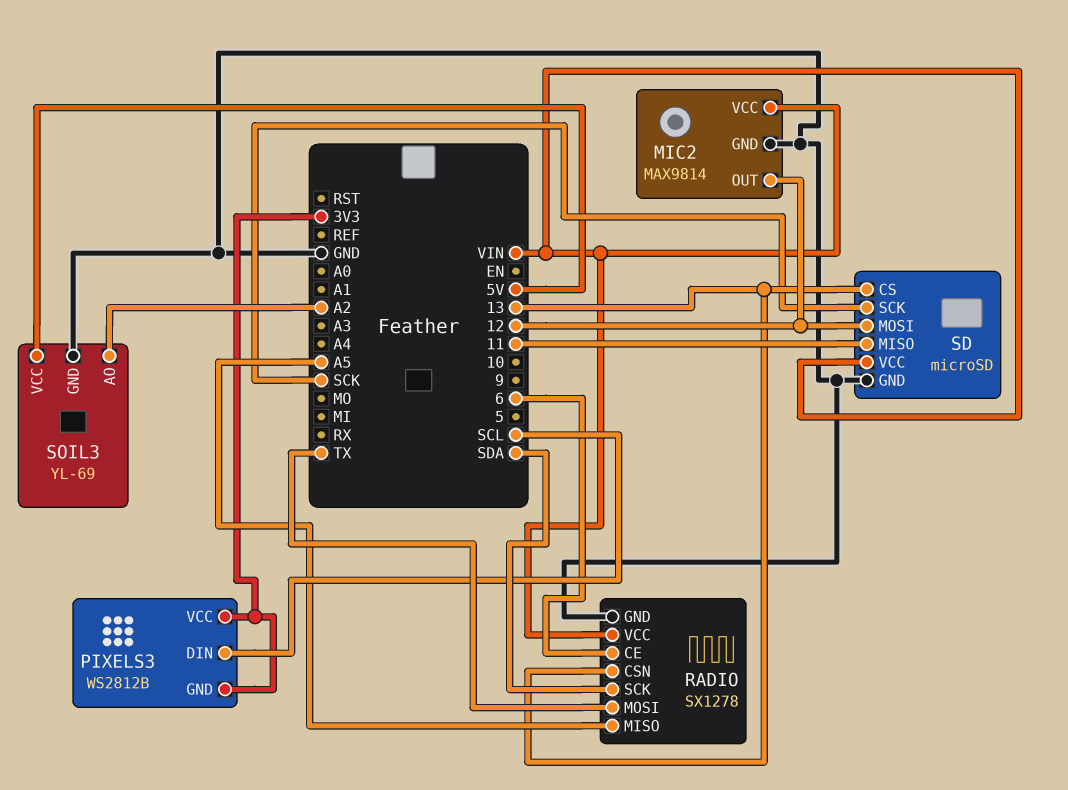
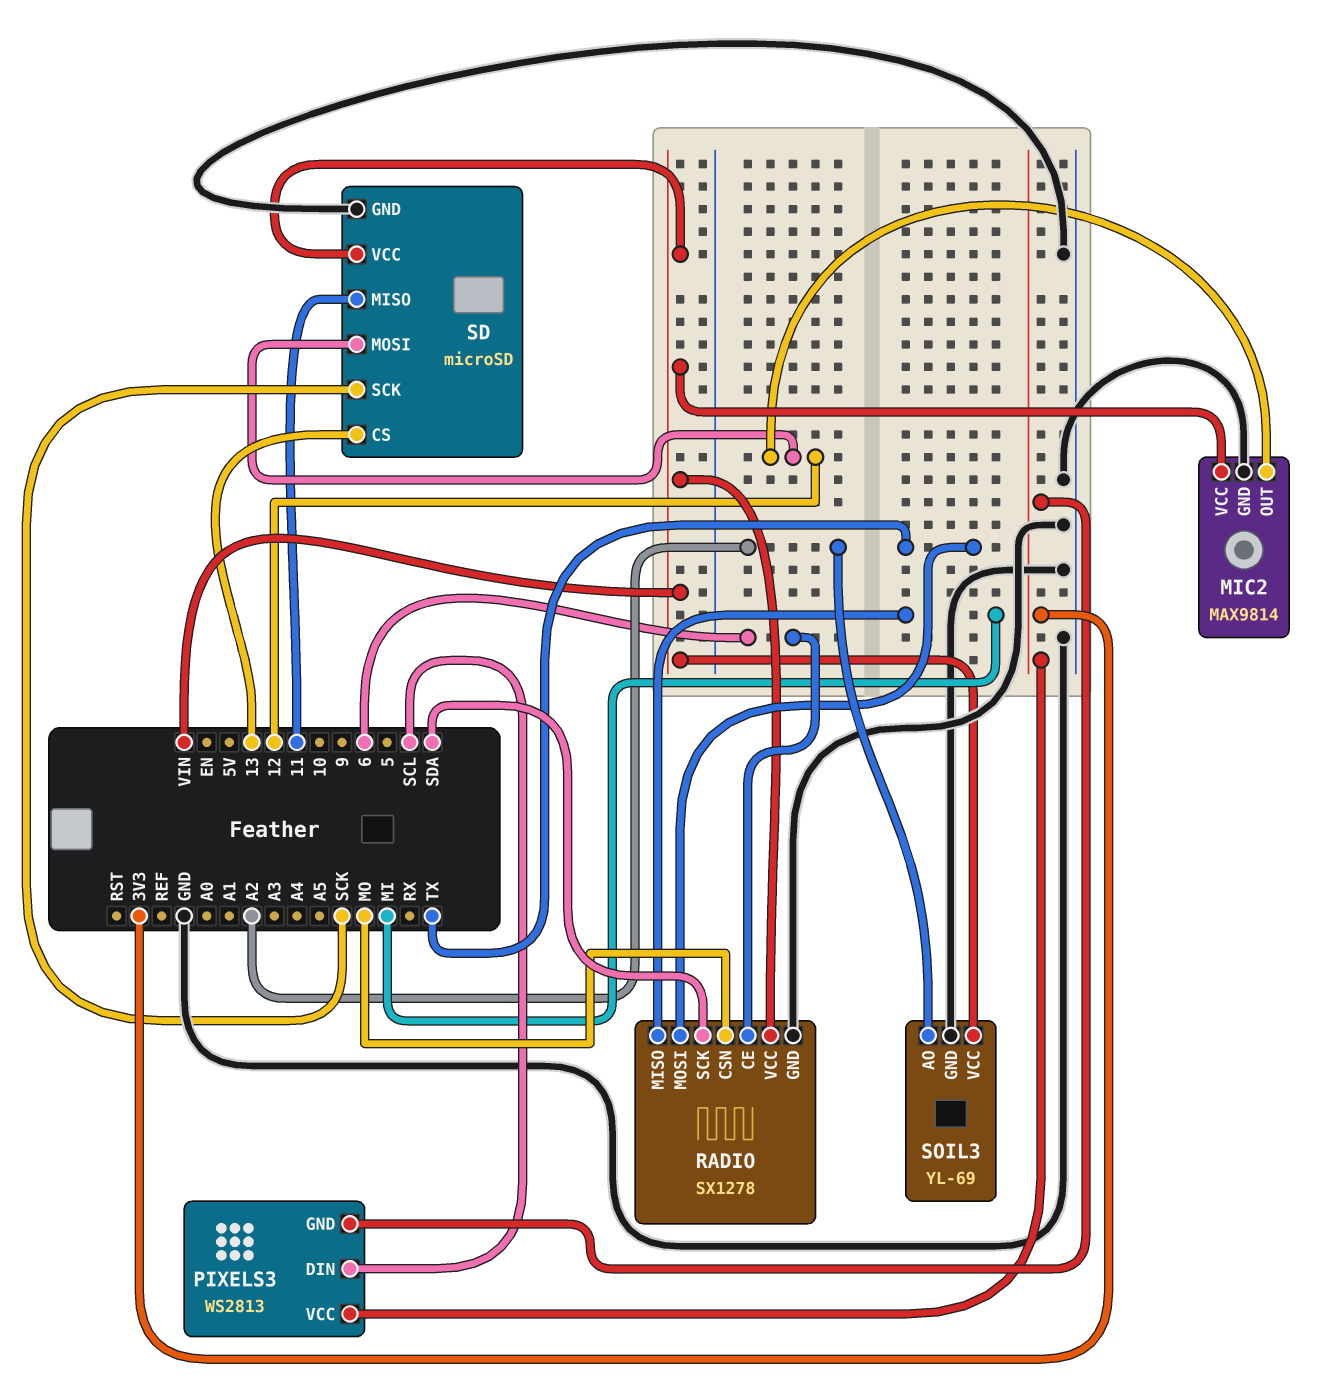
PIXELS3: WS2812B -> WS2813
RADIO pin CSN: 13 -> MO
RADIO pin MISO: A5 -> MI
SOIL3 pin VCC: 5V -> VIN

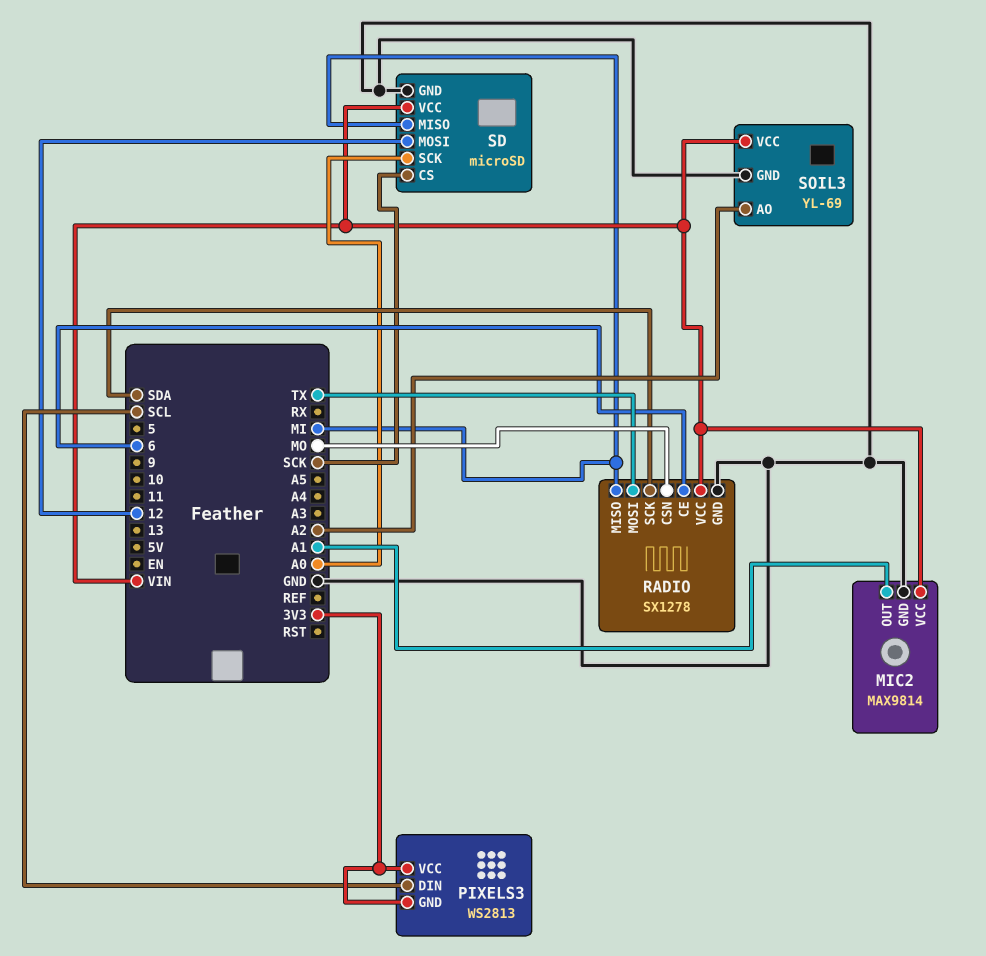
MIC2 pin OUT: 12 -> A1
SD pin CS: 13 -> SCK
SD pin MISO: 11 -> MI
SD pin SCK: SCK -> A0

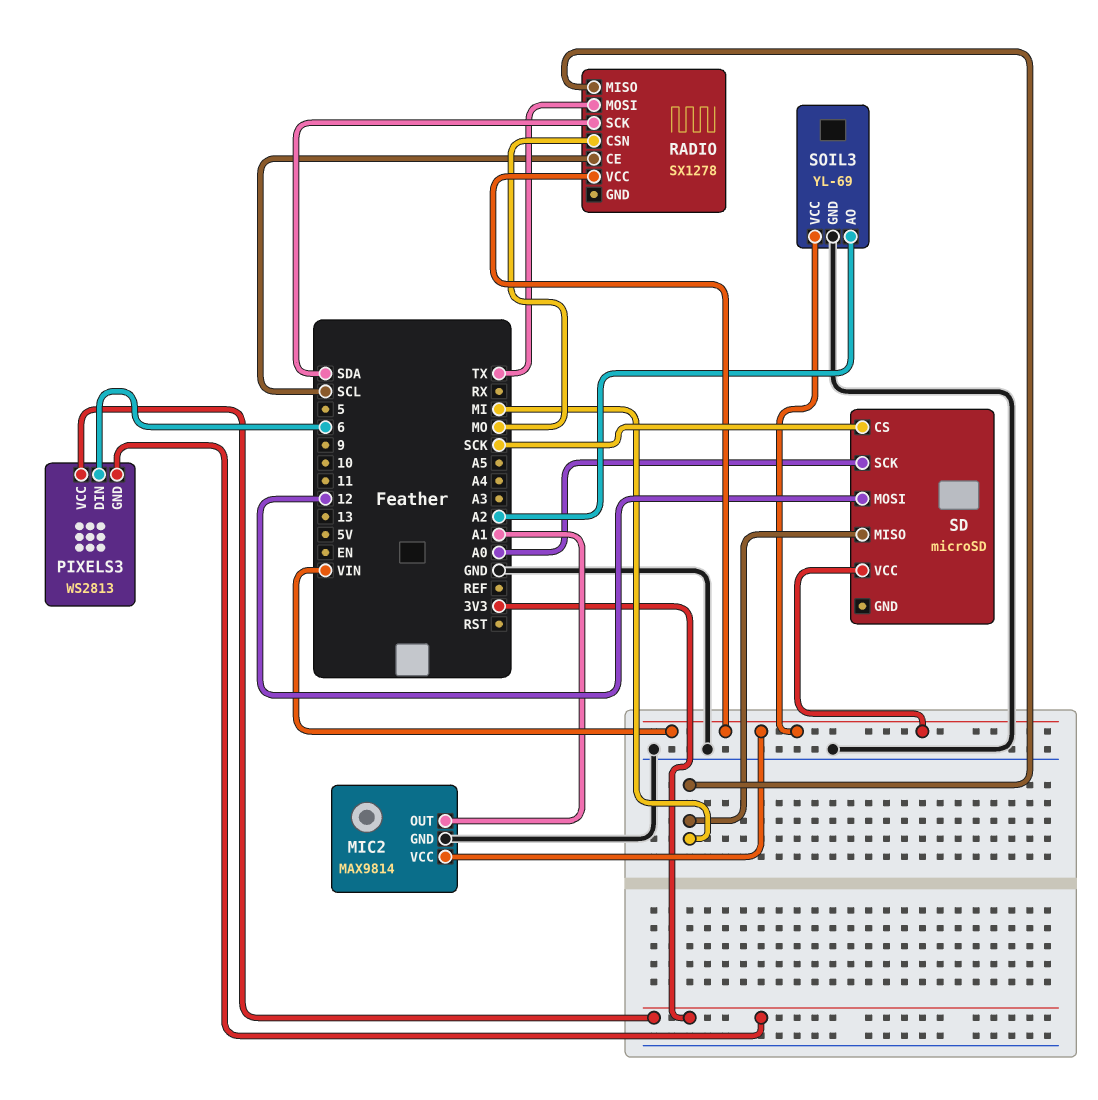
PIXELS3 pin DIN: SCL -> 6
RADIO pin CE: 6 -> SCL
RADIO pin GND: GND -> none
SD pin GND: GND -> none

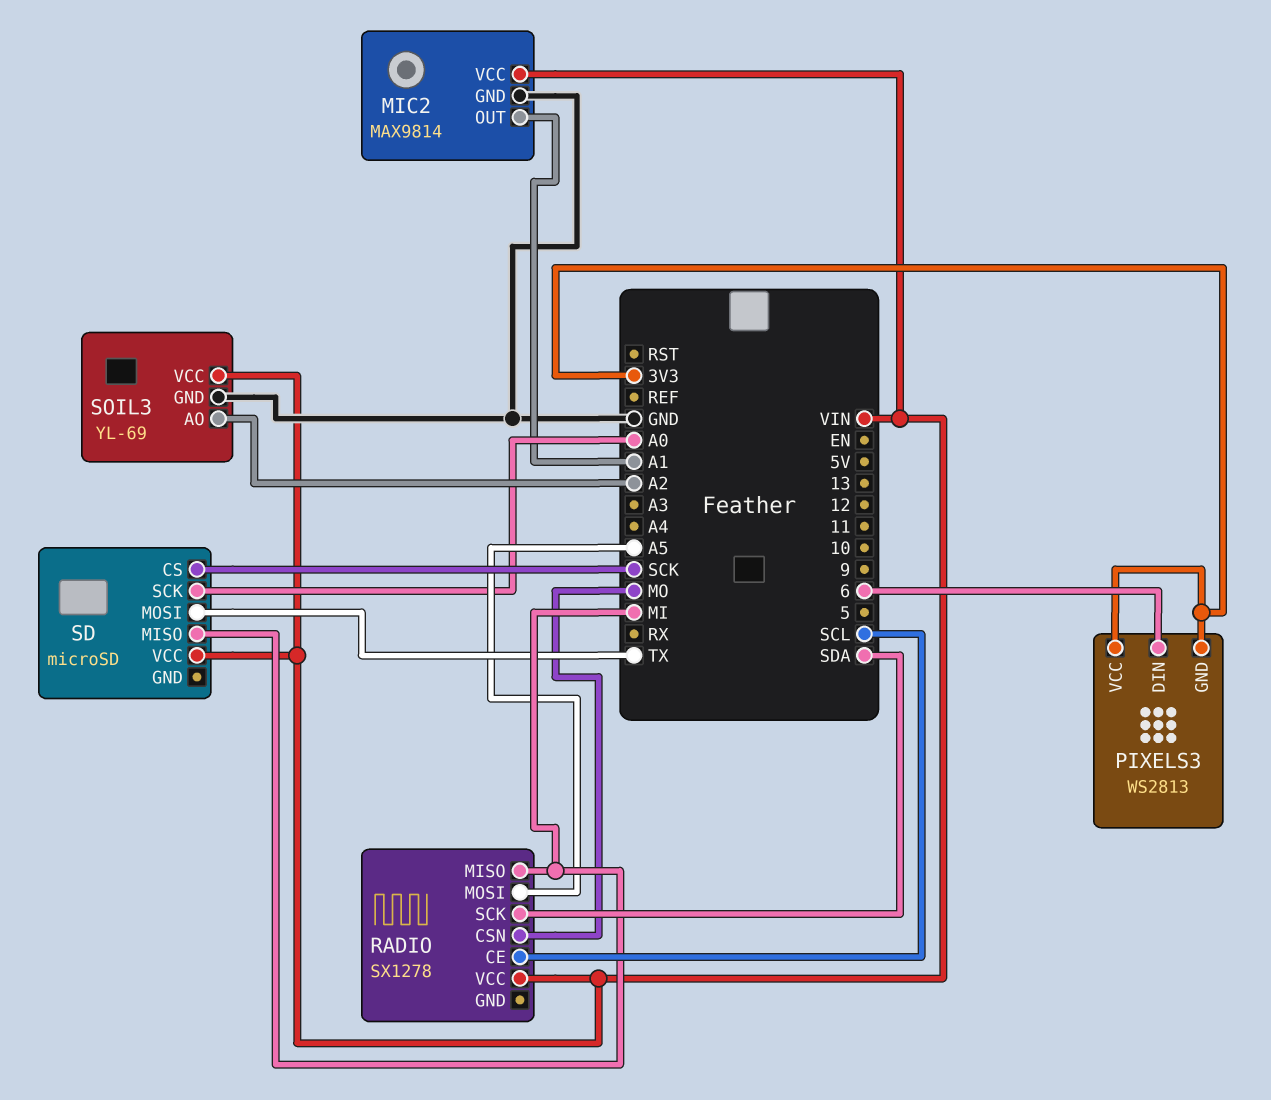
RADIO pin MOSI: TX -> A5
SD pin MOSI: 12 -> TX

